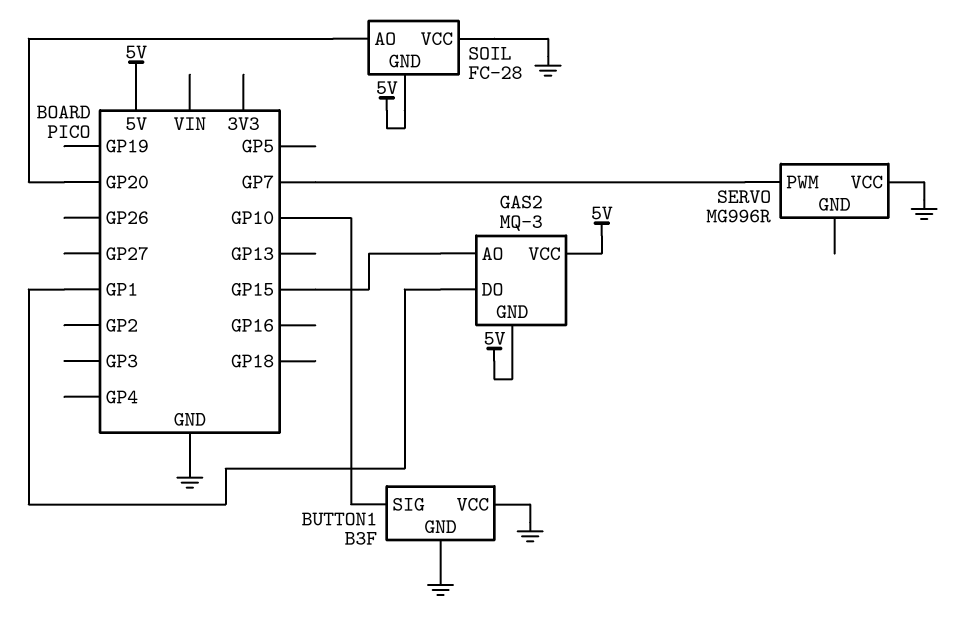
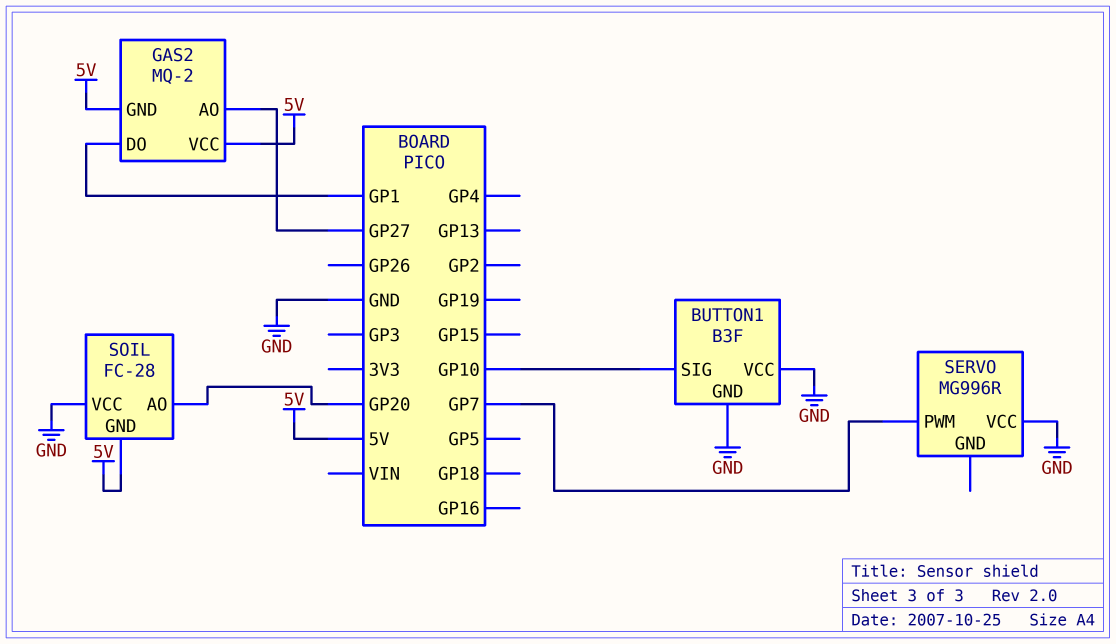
GAS2: MQ-3 -> MQ-2
GAS2 pin AO: GP15 -> GP27

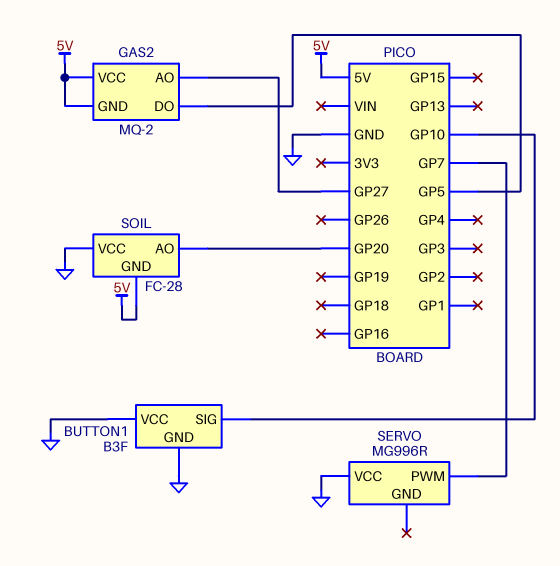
GAS2 pin DO: GP1 -> GP5

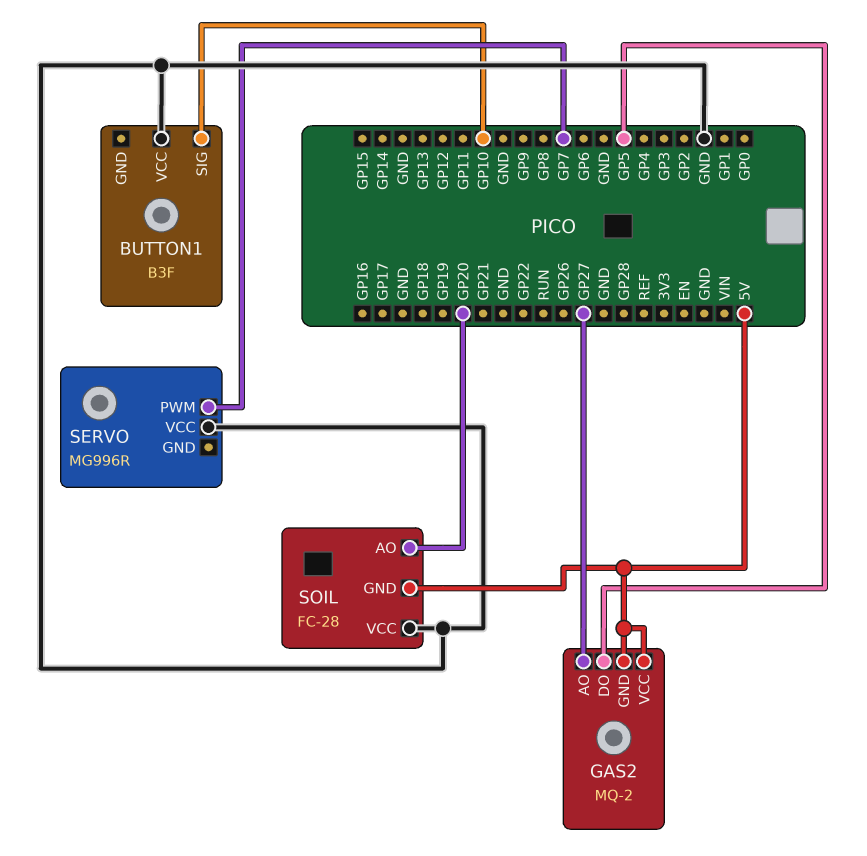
BUTTON1 pin GND: GND -> none

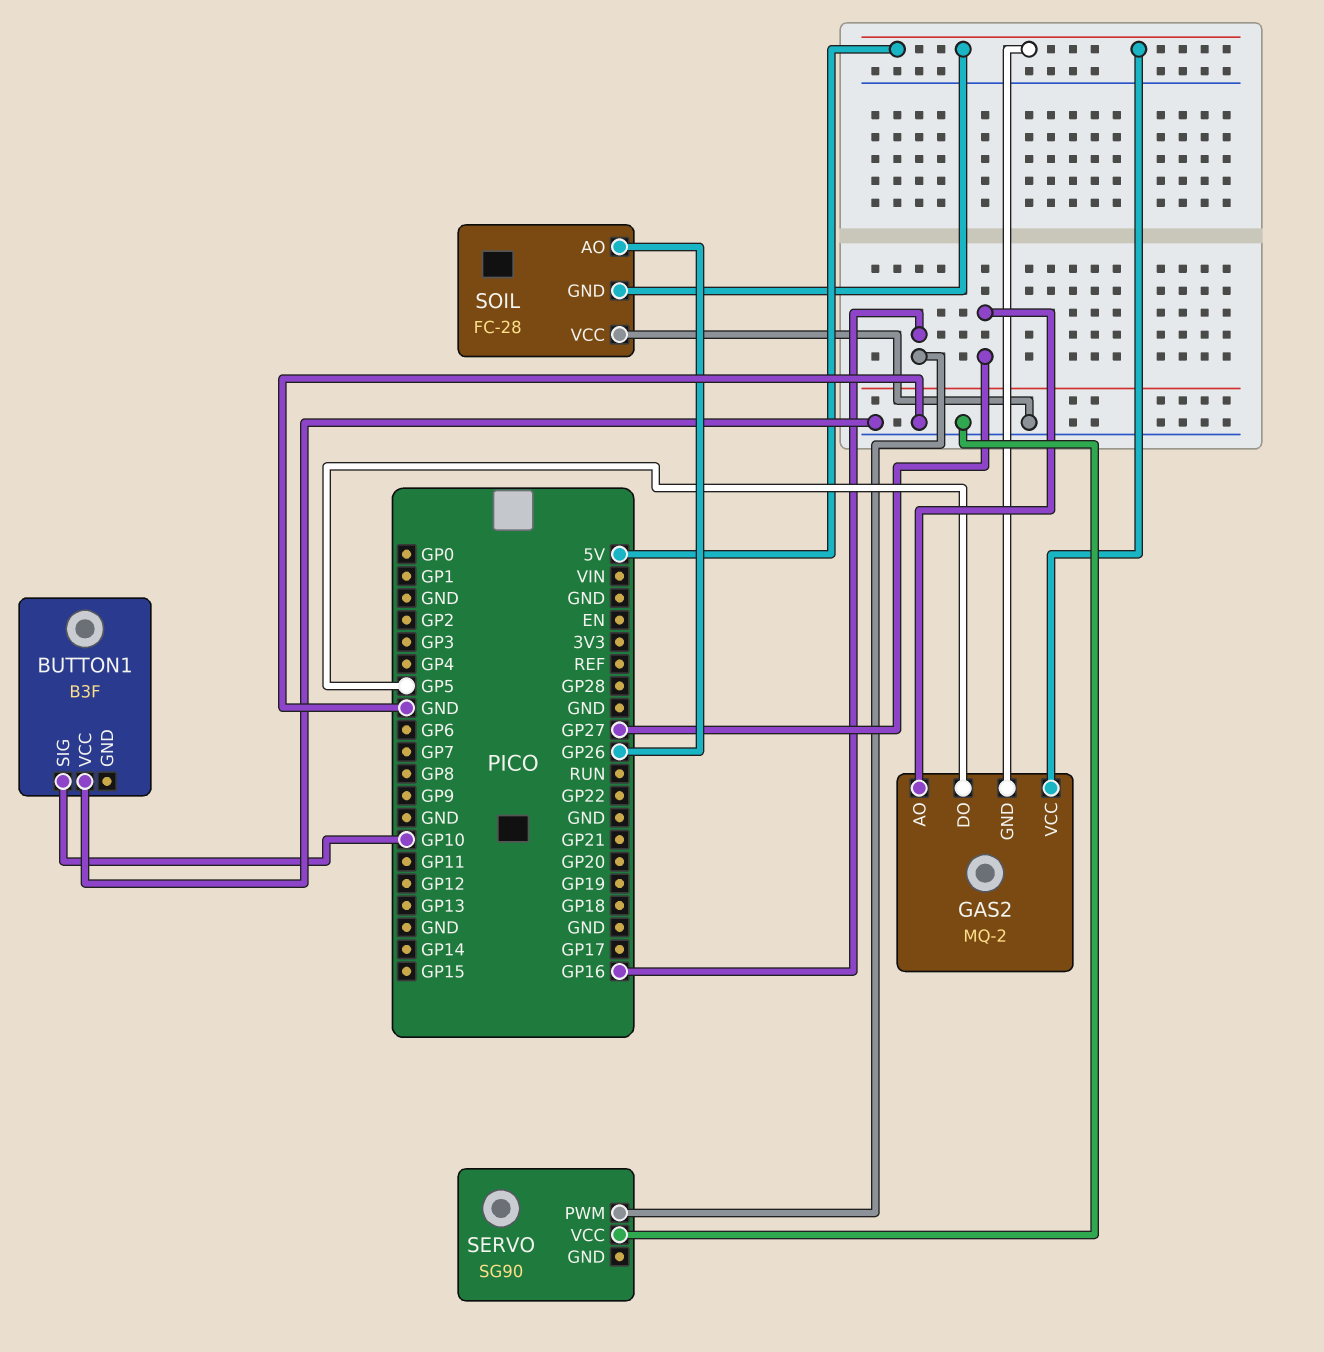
SERVO: MG996R -> SG90
SERVO pin PWM: GP7 -> GP16
SOIL pin AO: GP20 -> GP26

